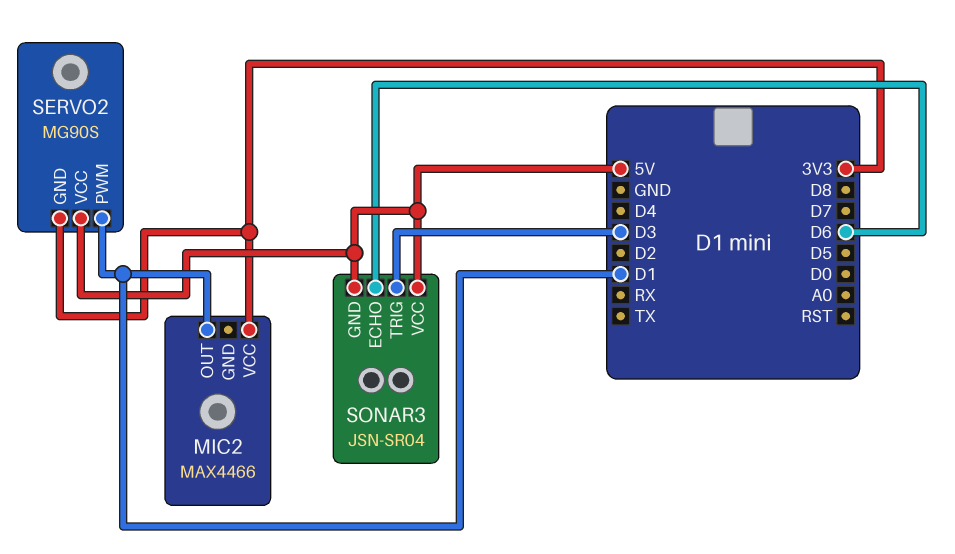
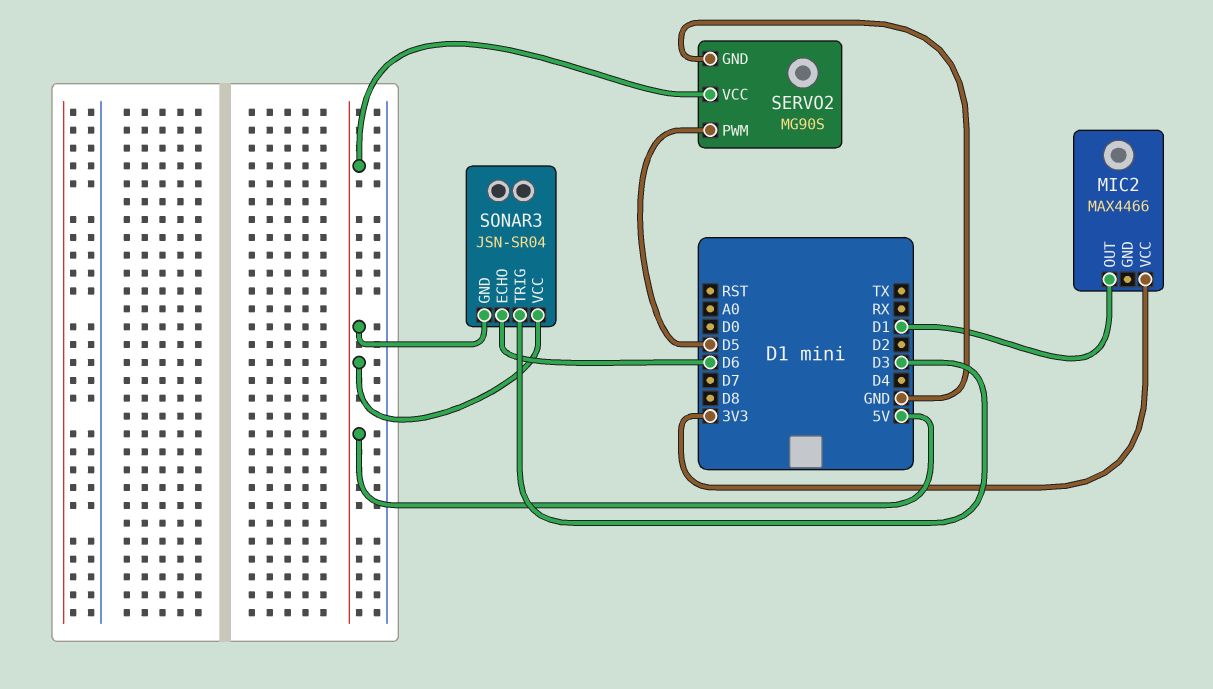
SERVO2 pin GND: 3V3 -> GND
SERVO2 pin PWM: D1 -> D5

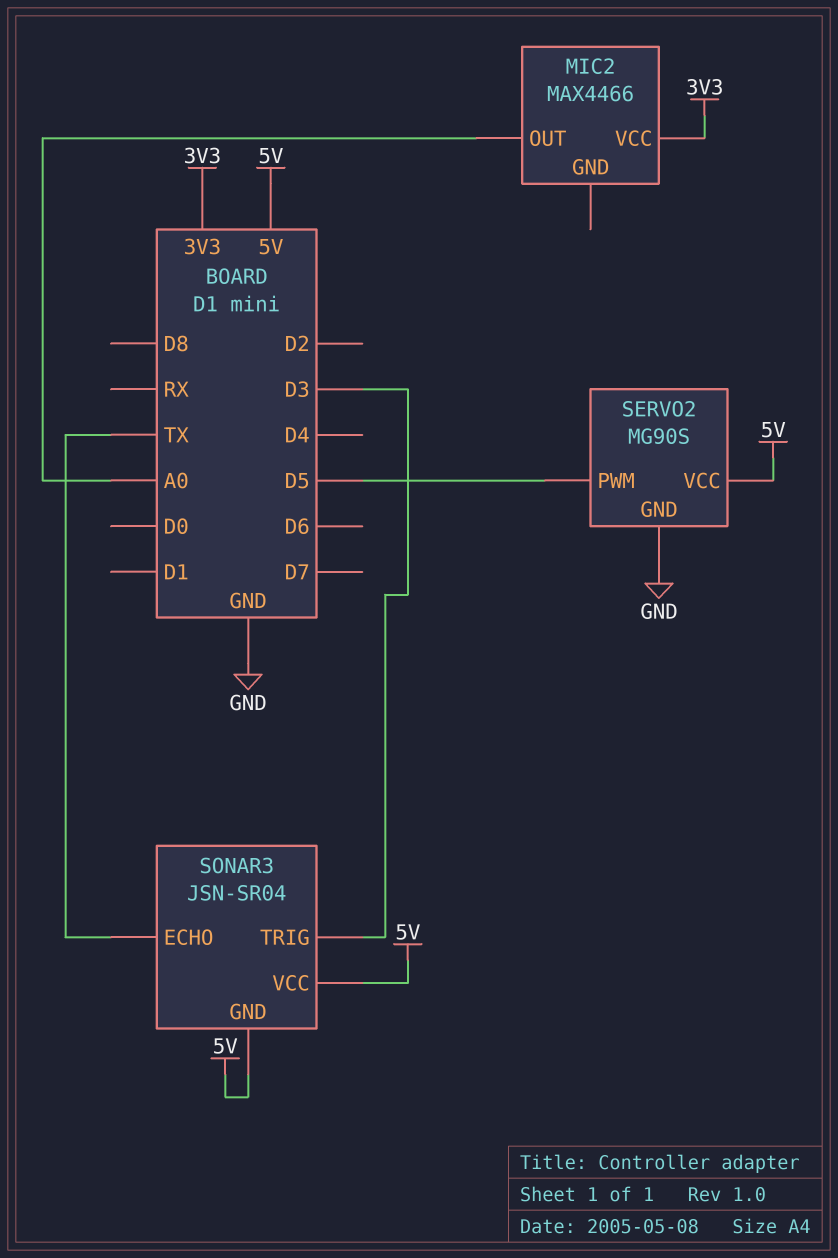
MIC2 pin OUT: D1 -> A0
SONAR3 pin ECHO: D6 -> TX

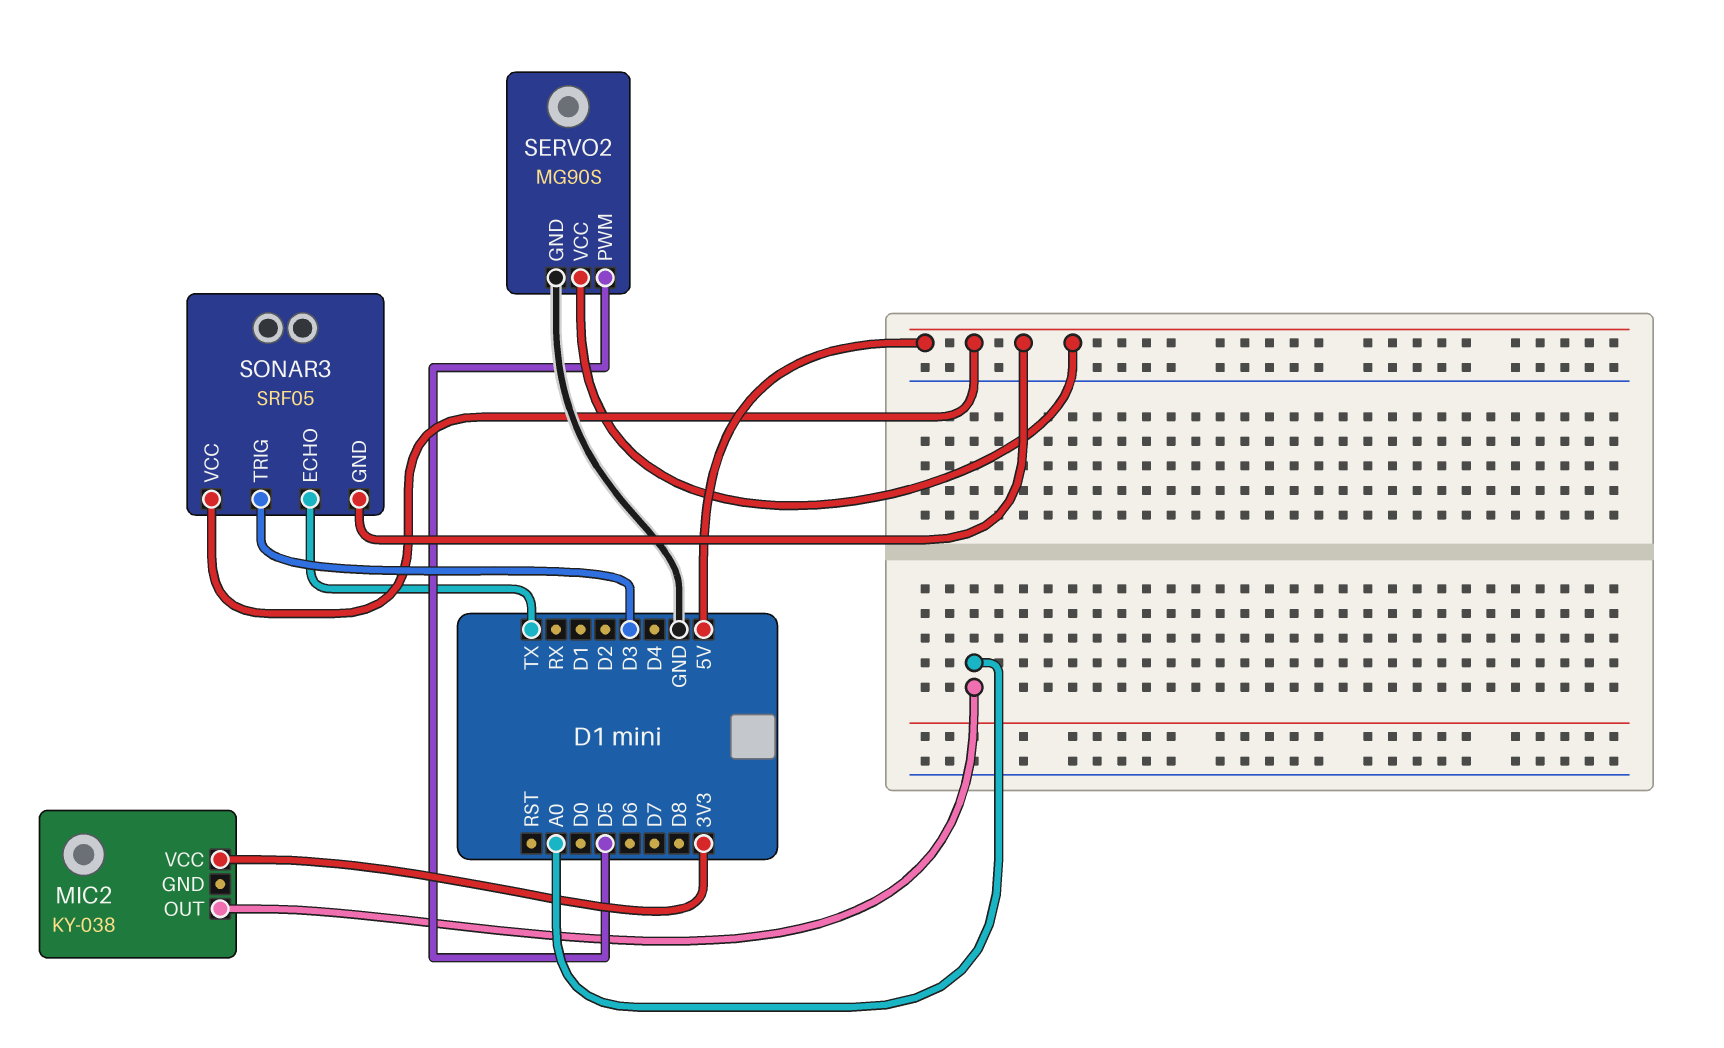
MIC2: MAX4466 -> KY-038
SONAR3: JSN-SR04 -> SRF05

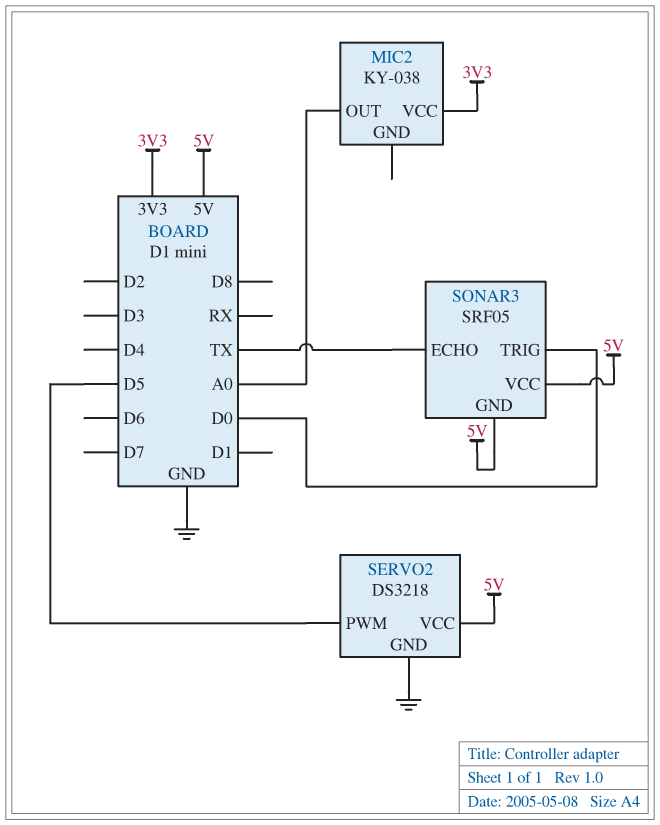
SERVO2: MG90S -> DS3218
SONAR3 pin TRIG: D3 -> D0

